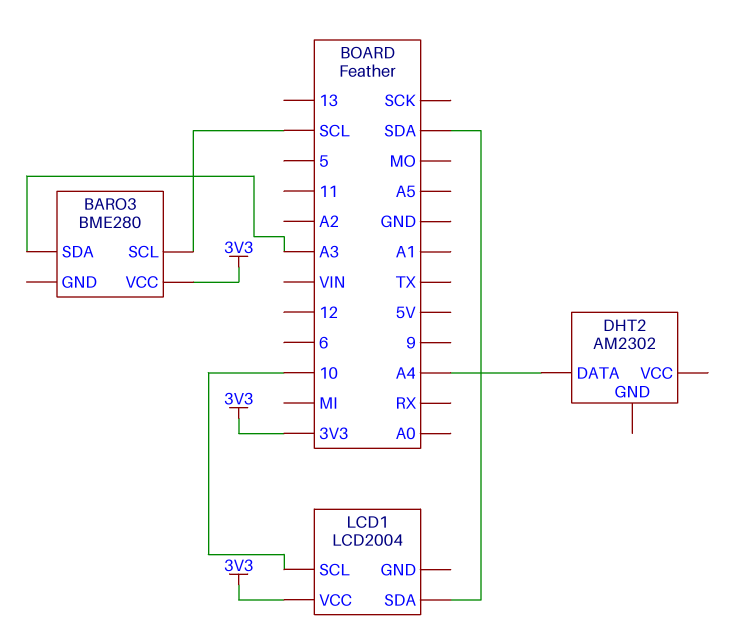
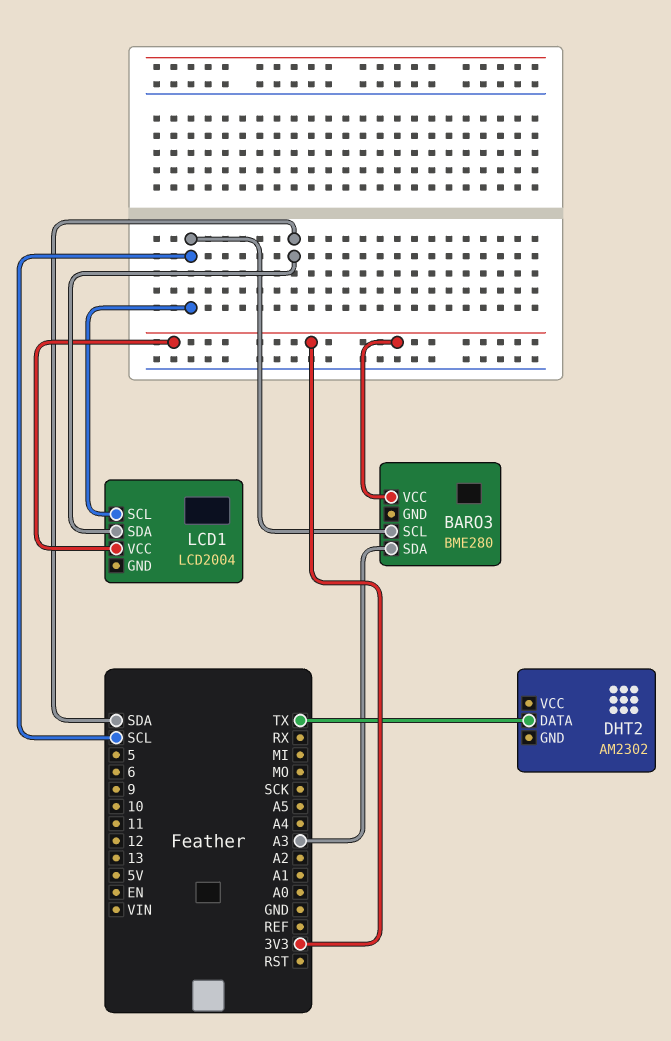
DHT2 pin DATA: A4 -> TX
LCD1 pin SCL: 10 -> SCL

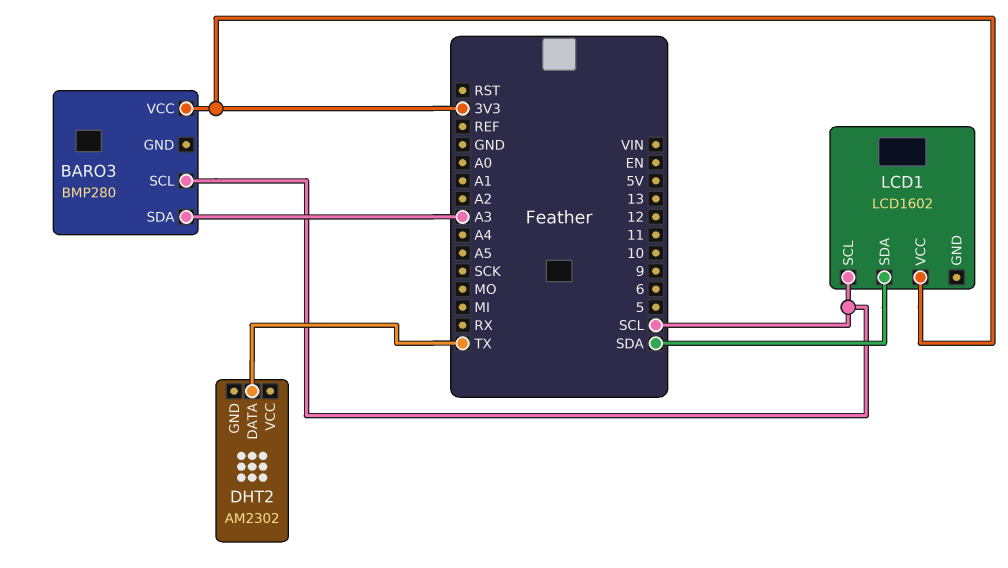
BARO3: BME280 -> BMP280
LCD1: LCD2004 -> LCD1602

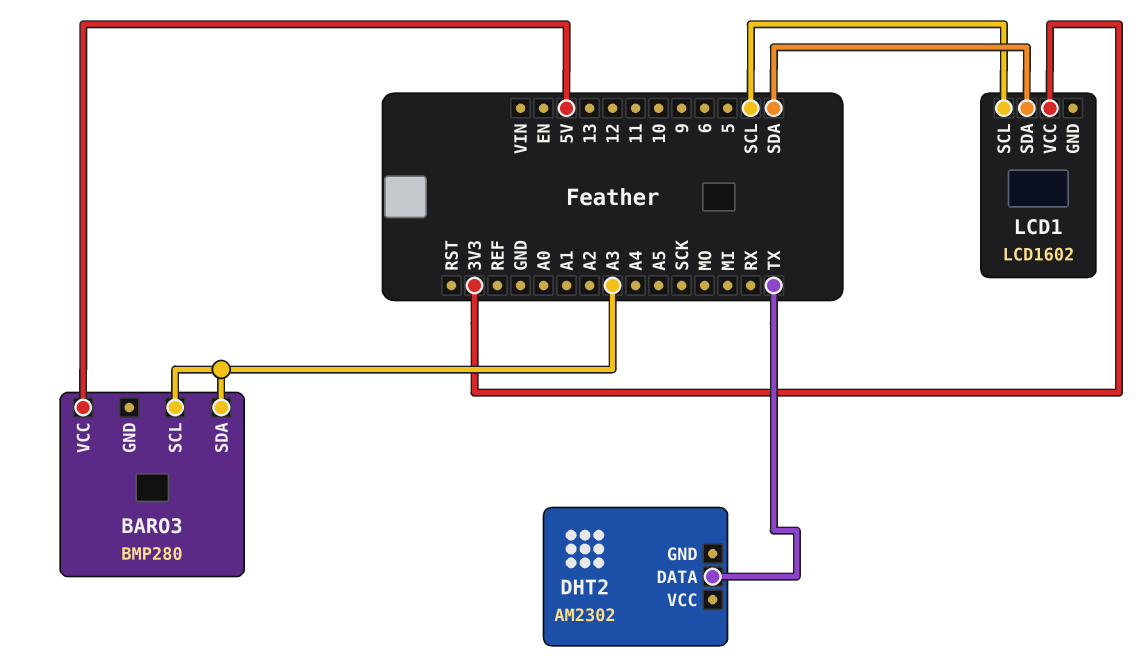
BARO3 pin SCL: SCL -> A3
BARO3 pin VCC: 3V3 -> 5V

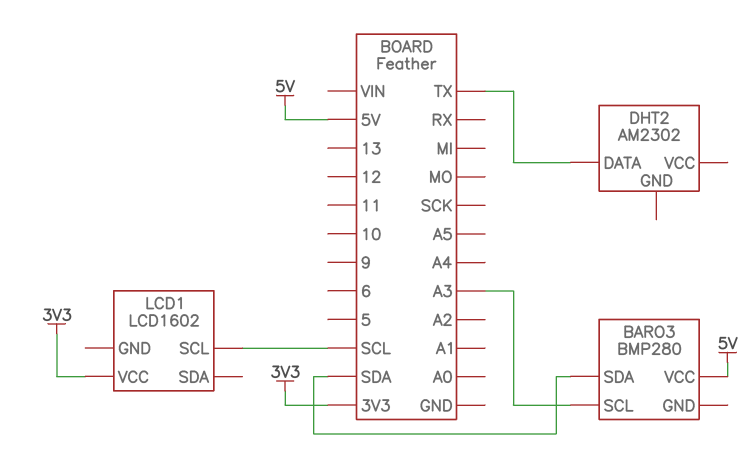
BARO3 pin SDA: A3 -> SDA
LCD1 pin SDA: SDA -> none

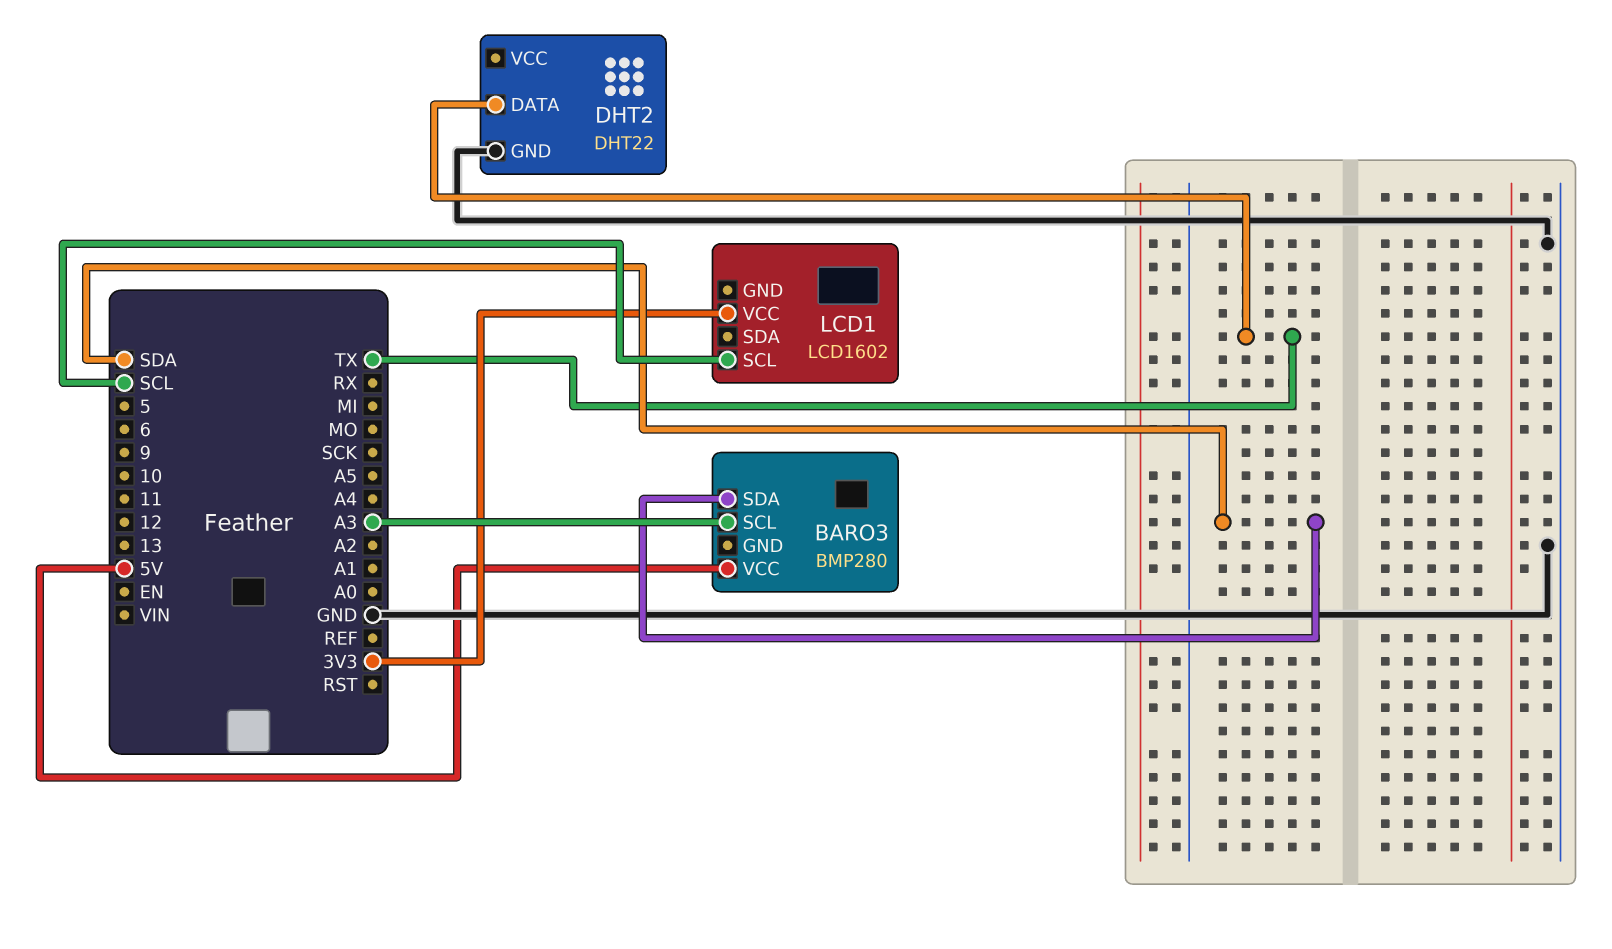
DHT2: AM2302 -> DHT22
DHT2 pin GND: none -> GND

